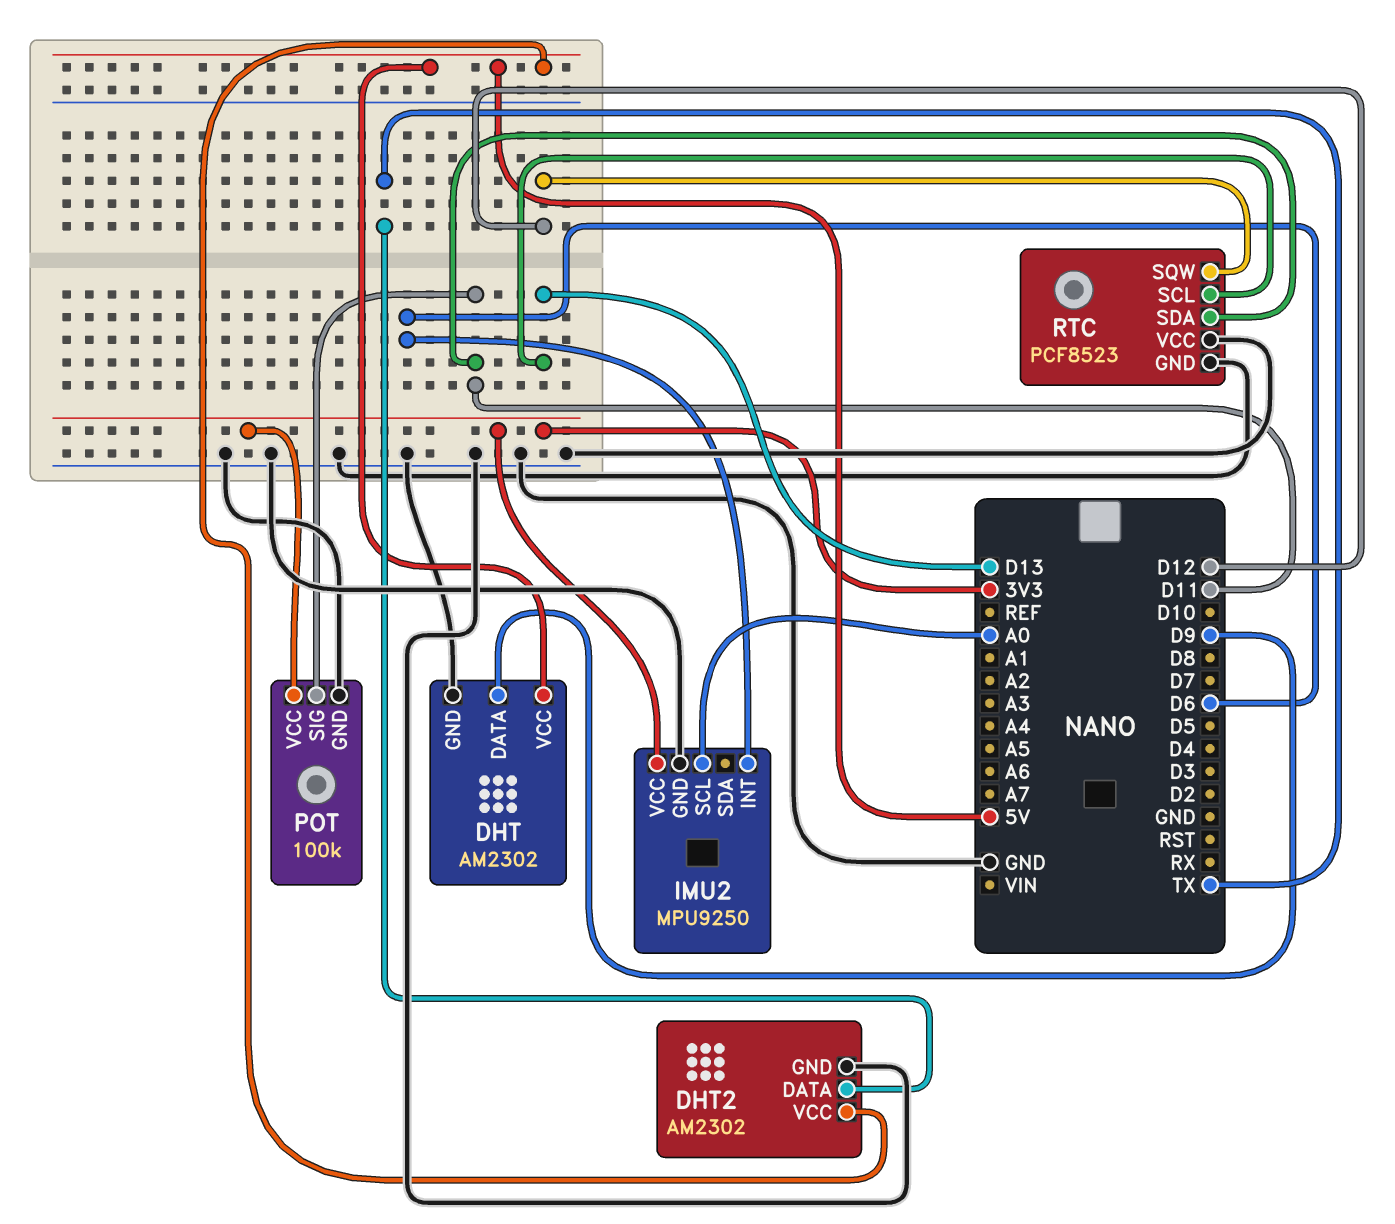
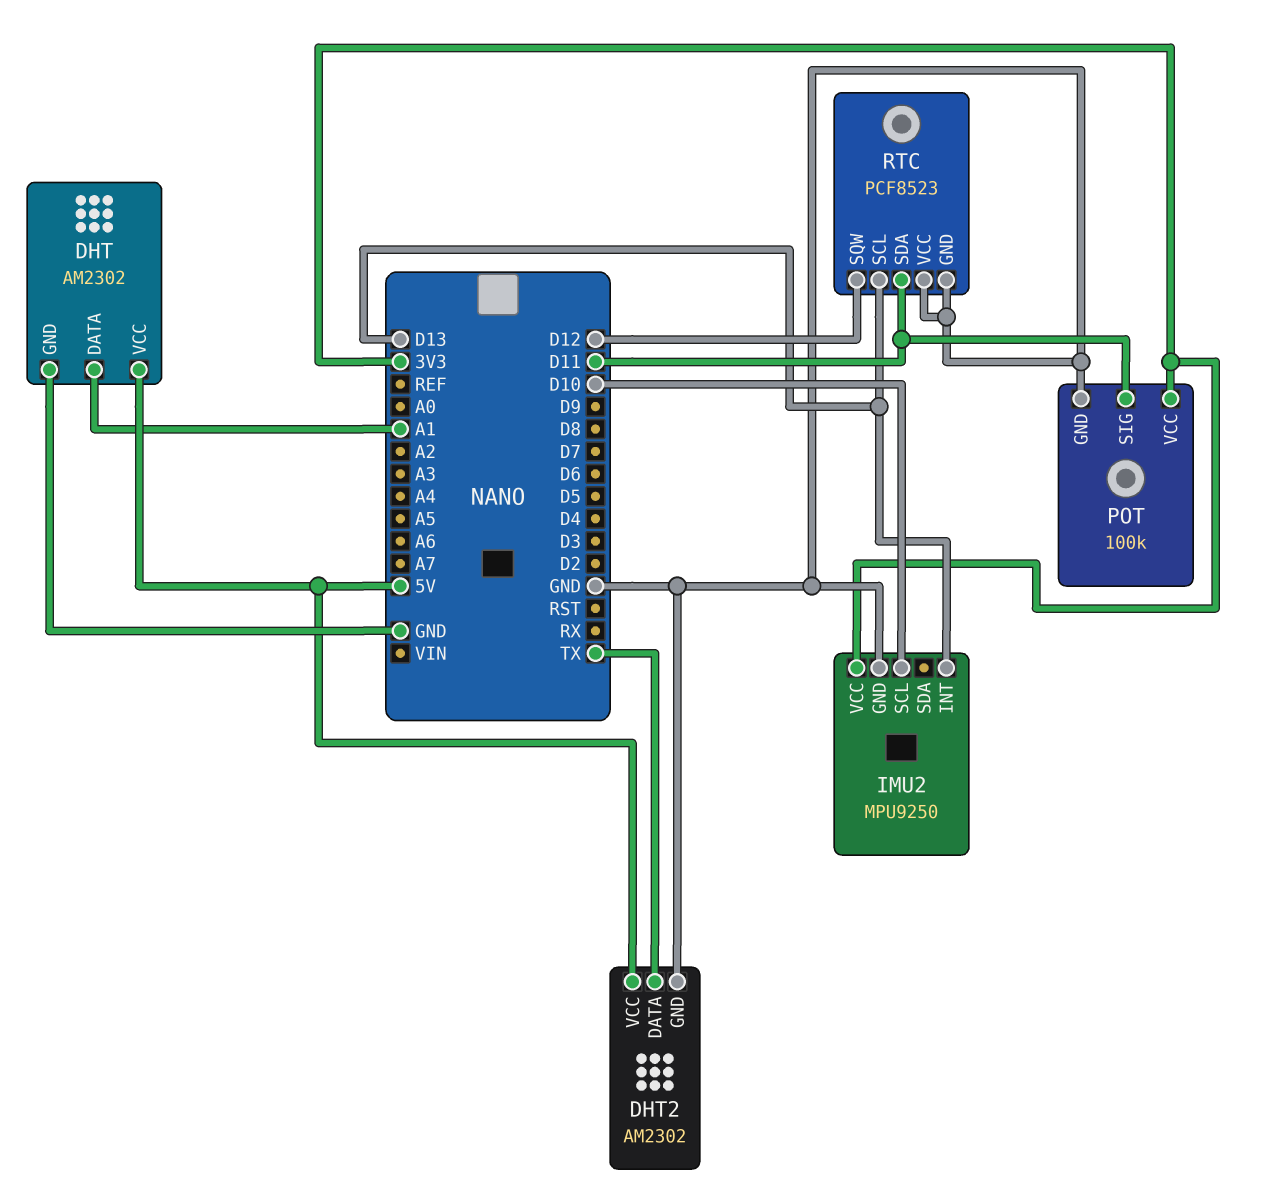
DHT pin DATA: D9 -> A1
IMU2 pin INT: D6 -> D13
IMU2 pin SCL: A0 -> D10

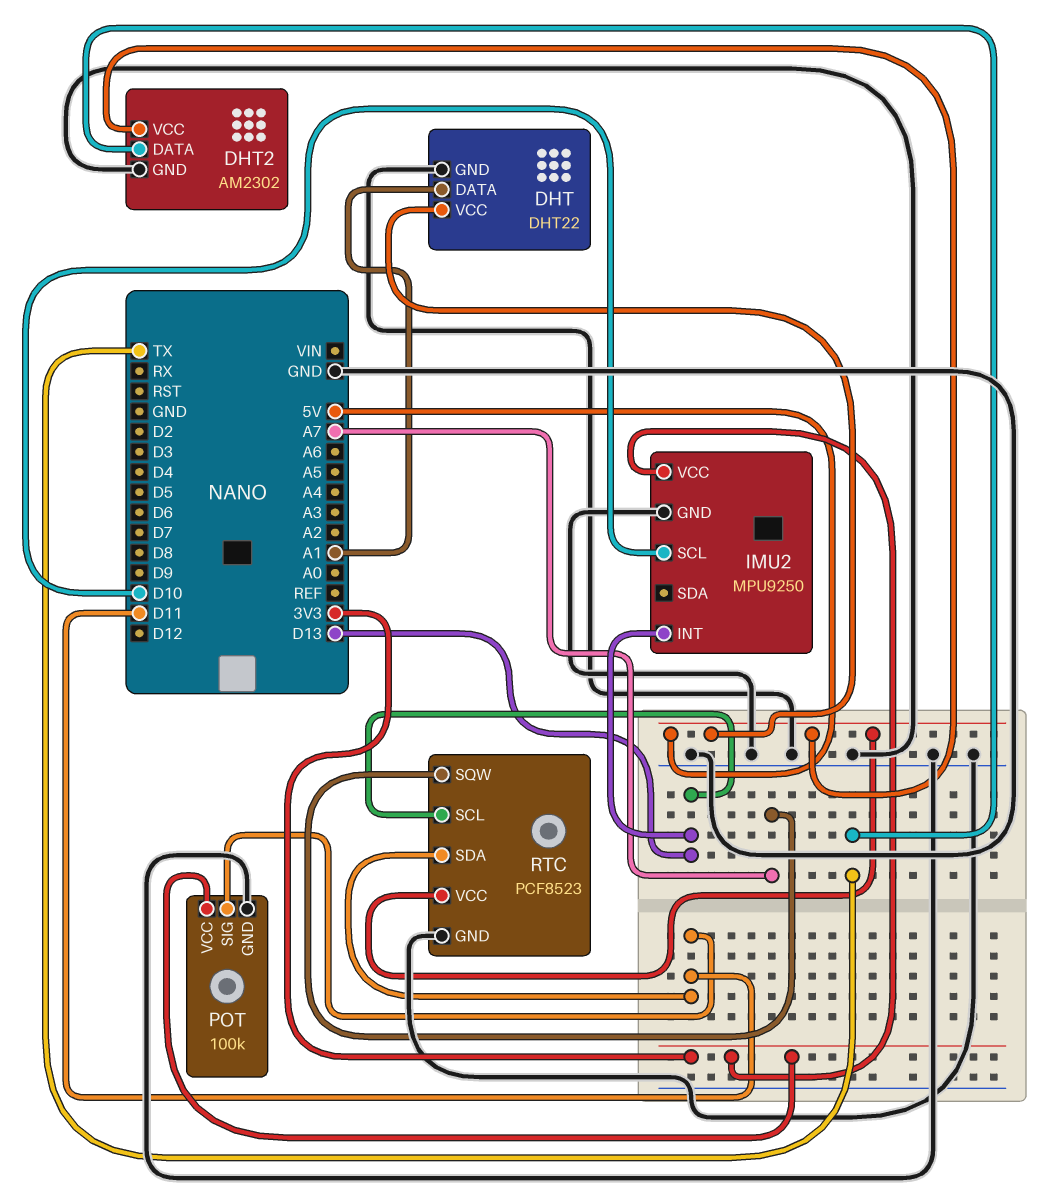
DHT: AM2302 -> DHT22
RTC pin SQW: D12 -> A7
RTC pin VCC: GND -> 5V

